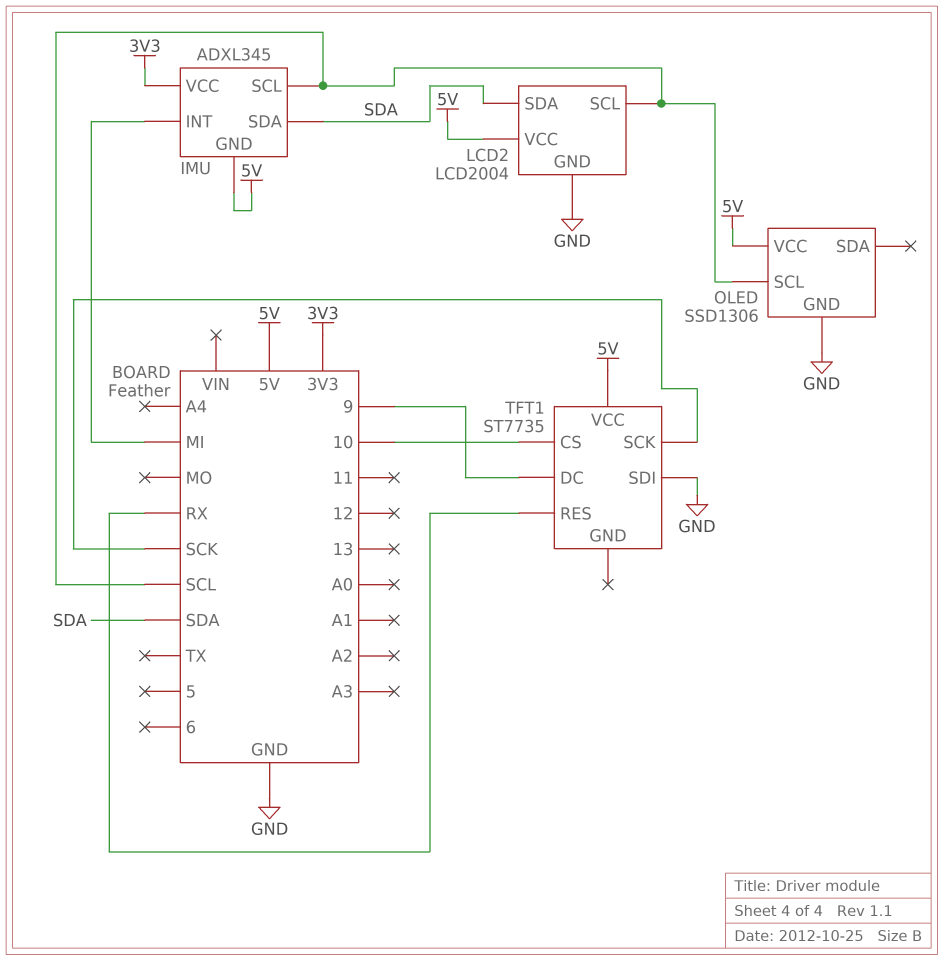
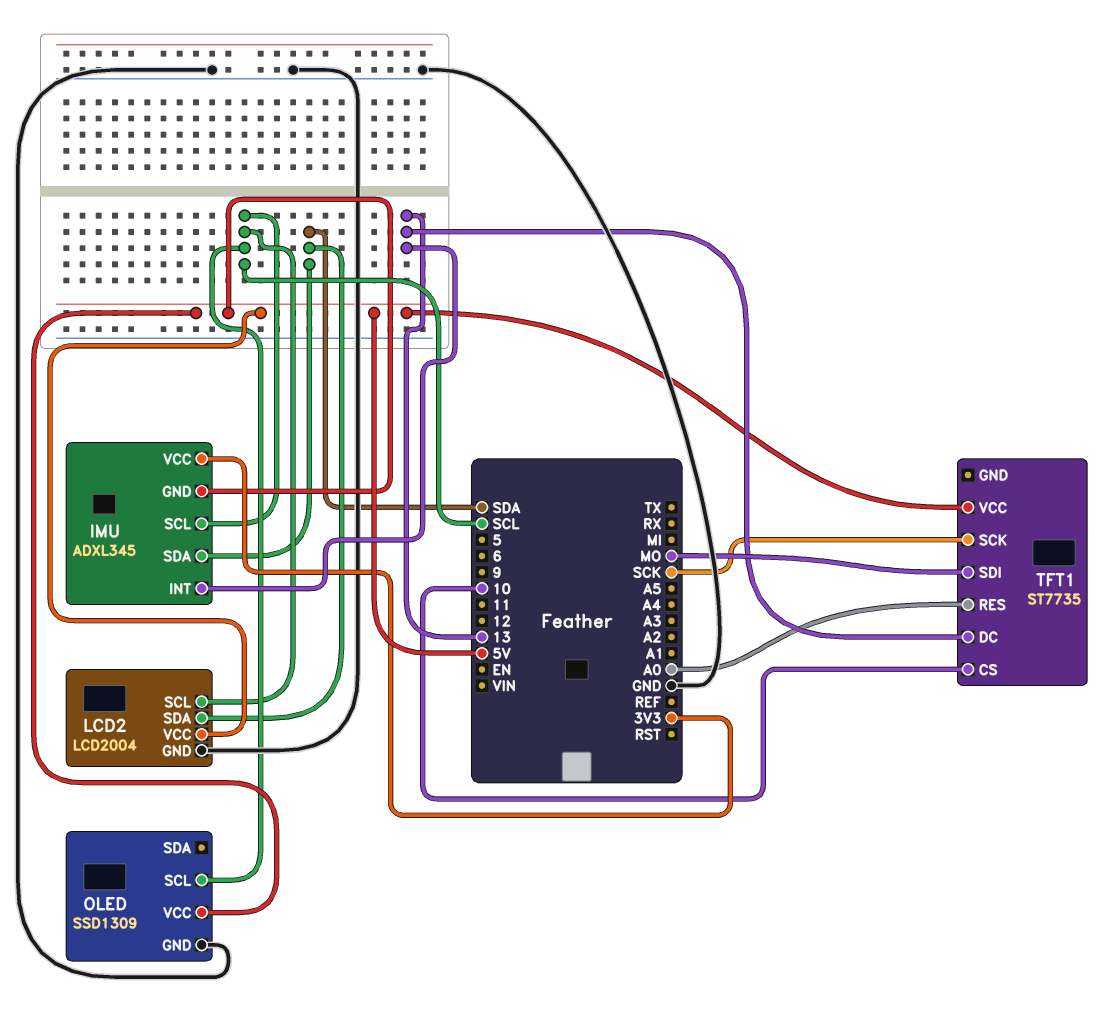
IMU pin INT: MI -> 13
OLED: SSD1306 -> SSD1309
TFT1 pin DC: 9 -> 13
TFT1 pin RES: RX -> A0
TFT1 pin SDI: GND -> MO

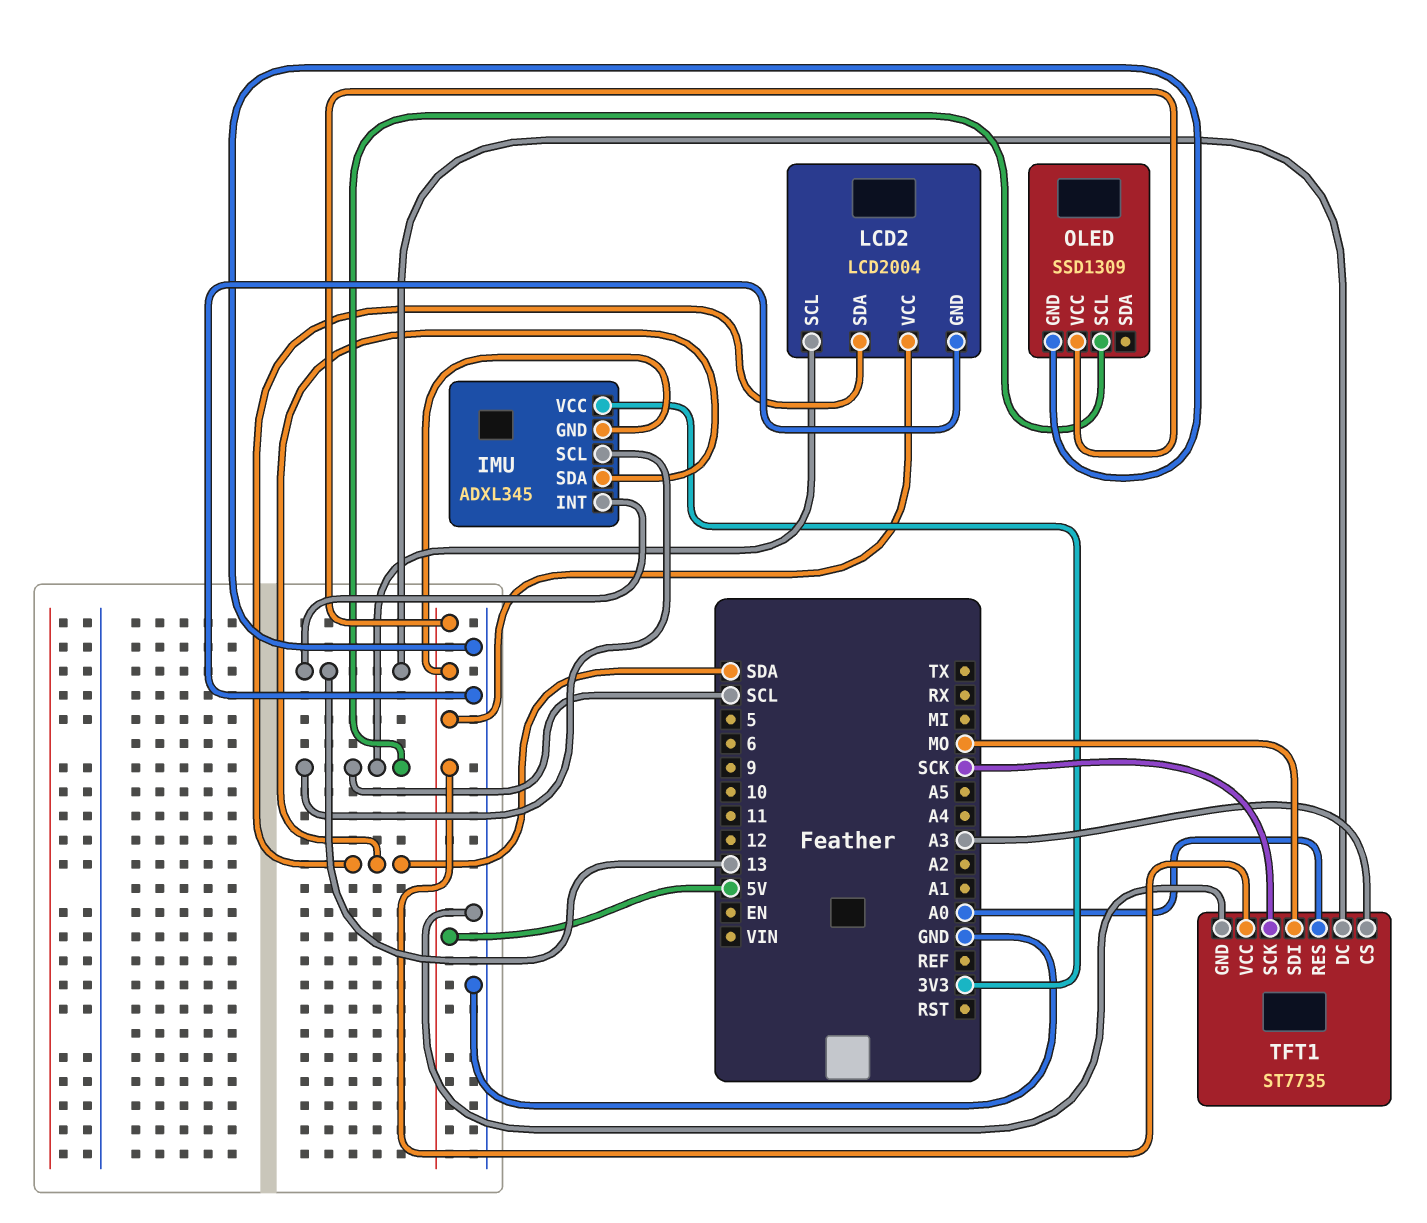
TFT1 pin CS: 10 -> A3
TFT1 pin GND: none -> GND

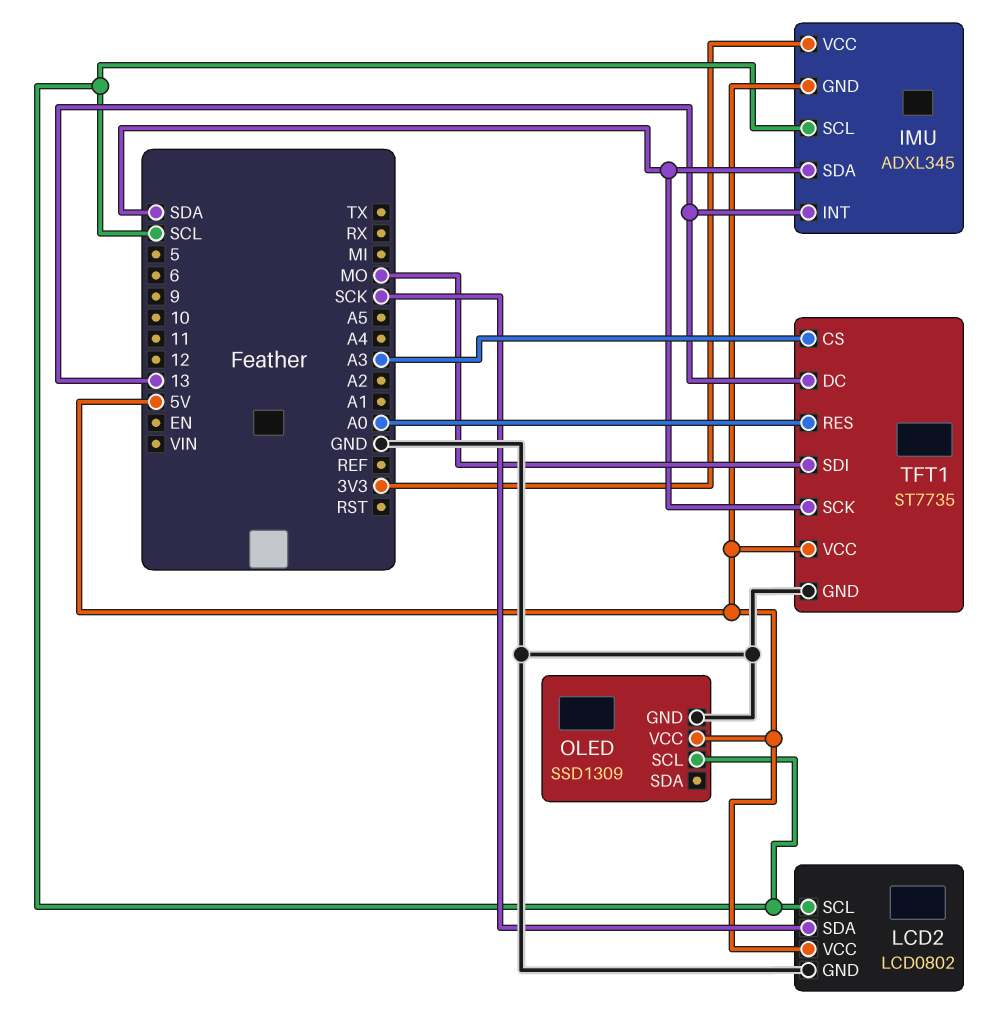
LCD2: LCD2004 -> LCD0802
LCD2 pin SDA: SDA -> SCK
TFT1 pin SCK: SCK -> SDA

